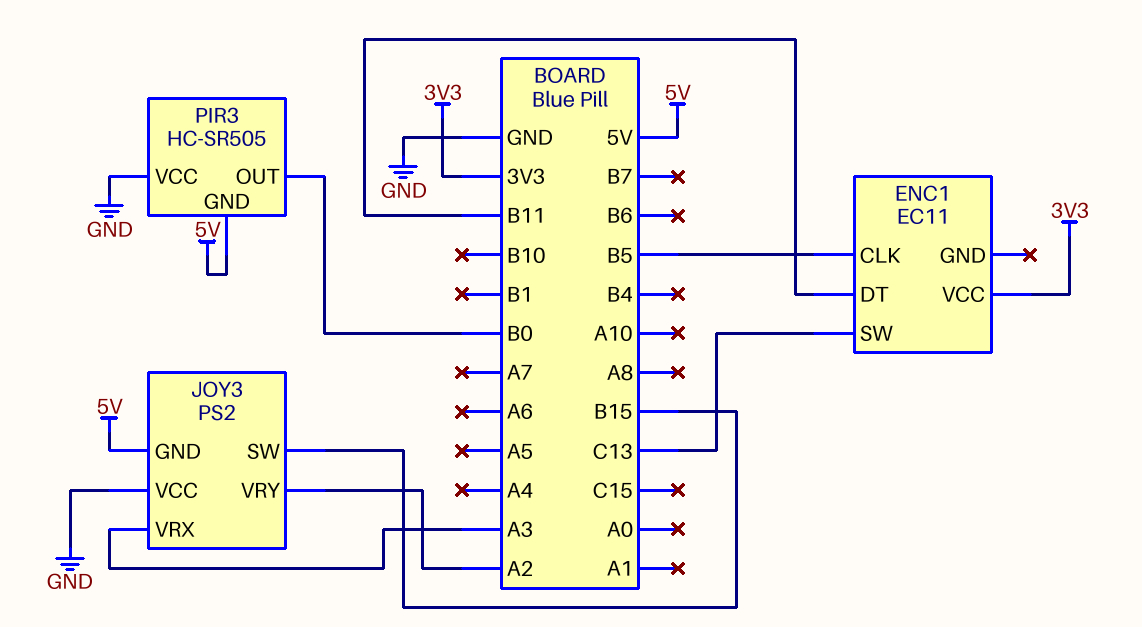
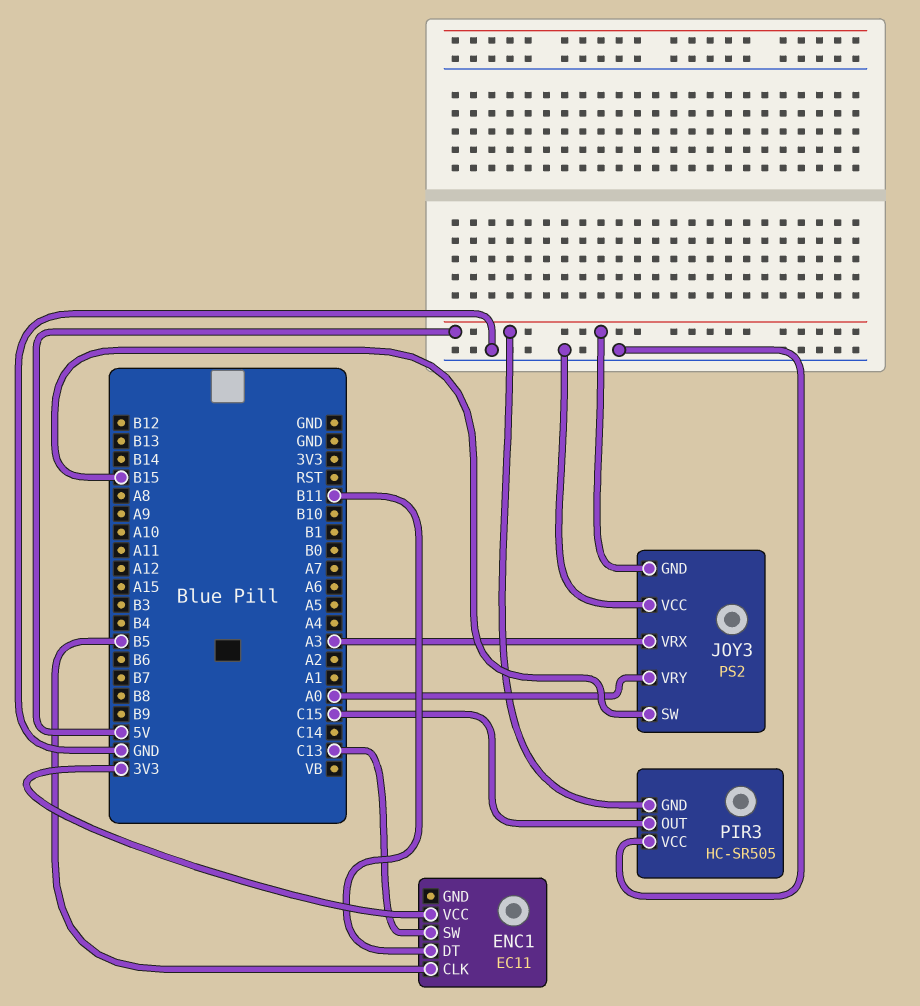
JOY3 pin VRY: A2 -> A0
PIR3 pin OUT: B0 -> C15

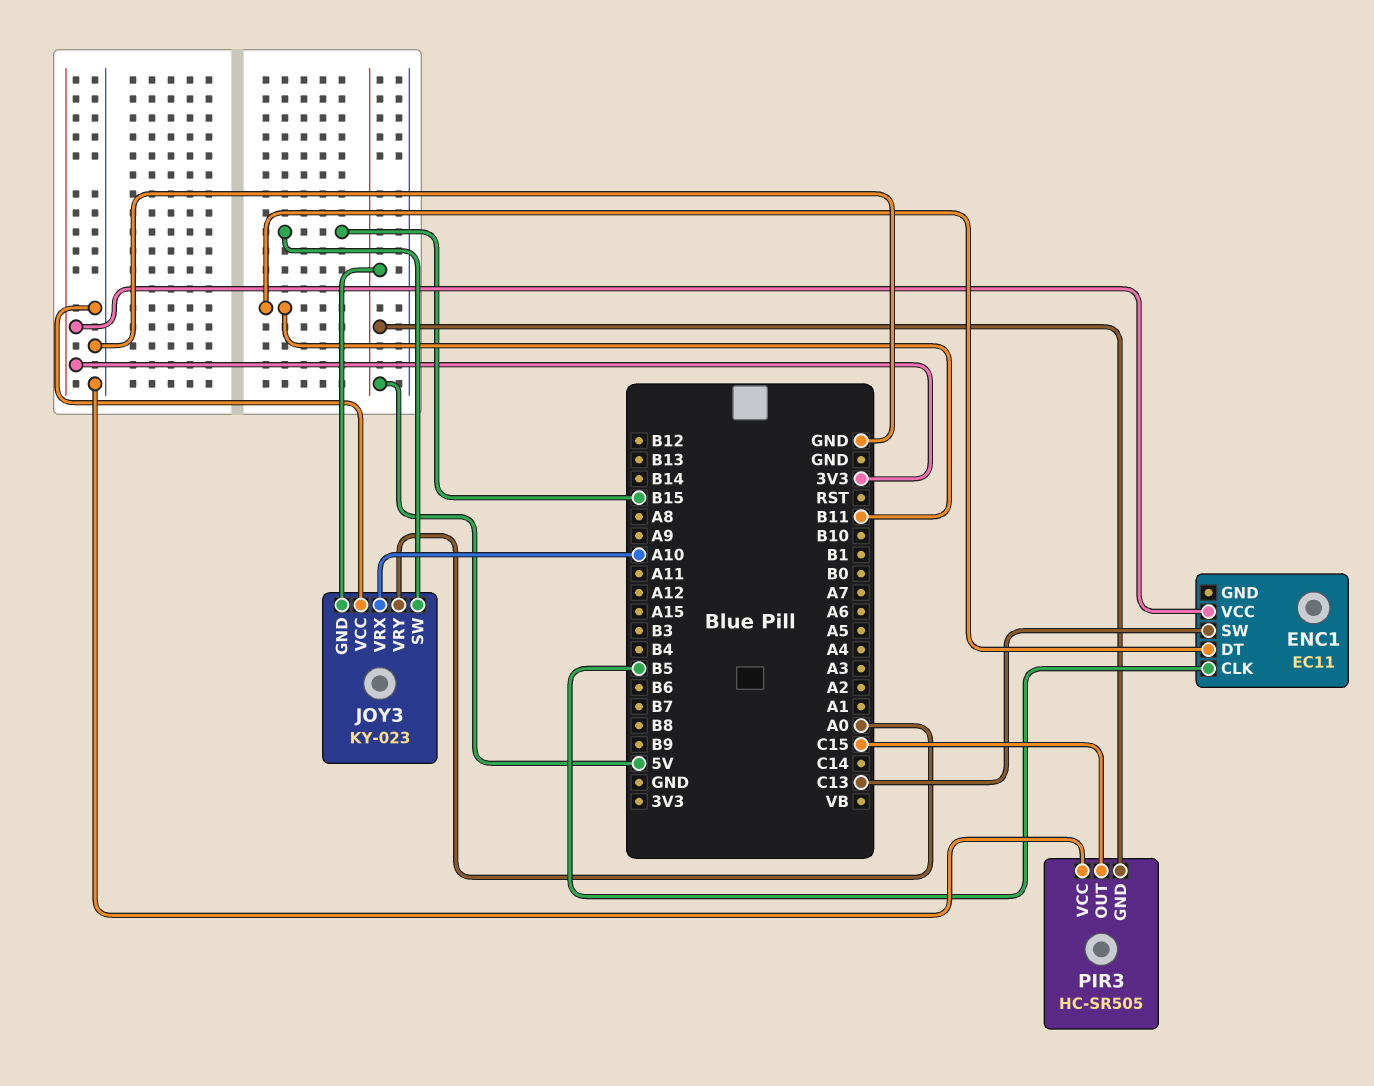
JOY3: PS2 -> KY-023
JOY3 pin VRX: A3 -> A10

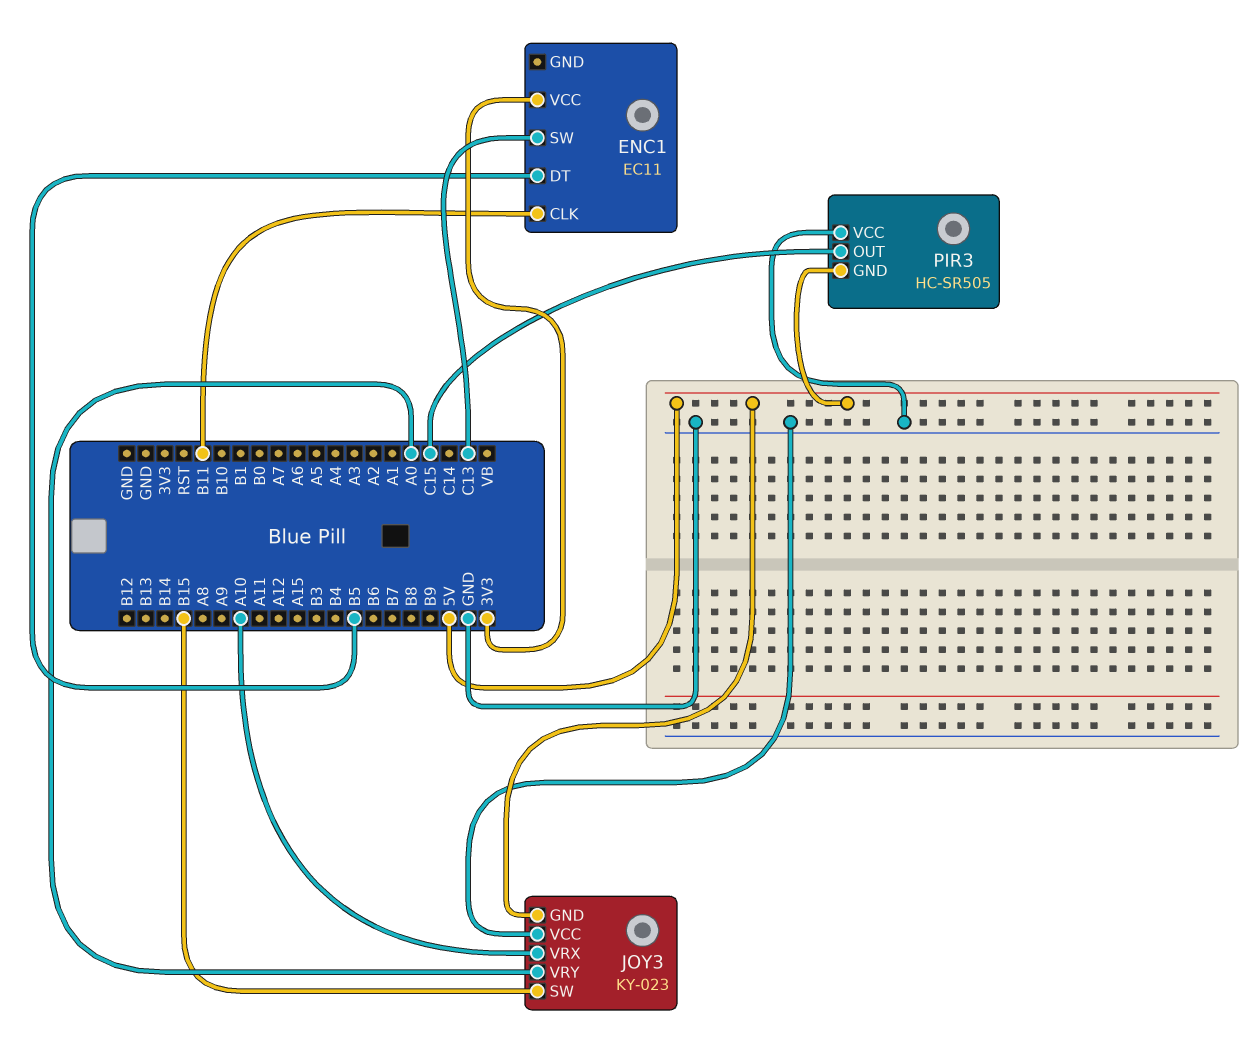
ENC1 pin CLK: B5 -> B11
ENC1 pin DT: B11 -> B5

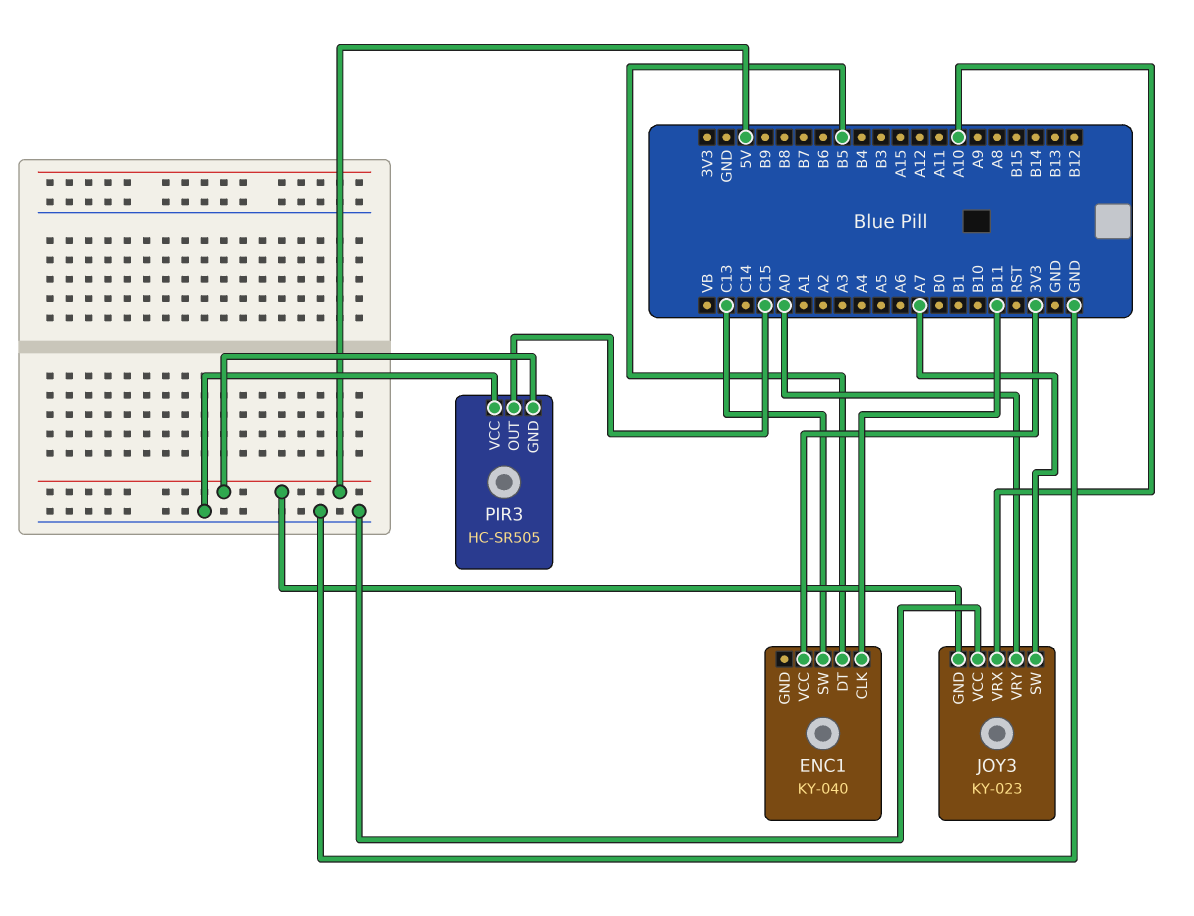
ENC1: EC11 -> KY-040
JOY3 pin SW: B15 -> A7

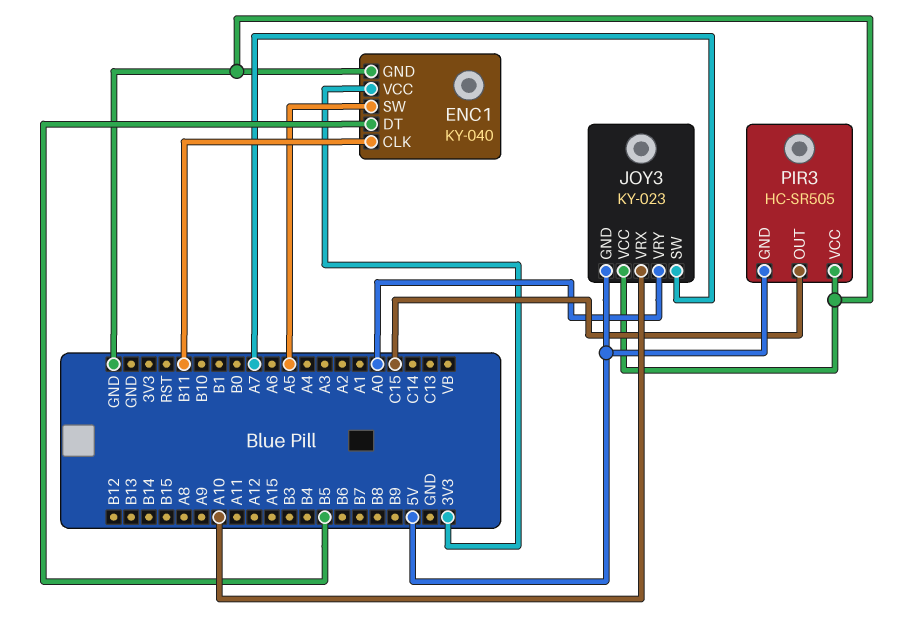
ENC1 pin GND: none -> GND
ENC1 pin SW: C13 -> A5

